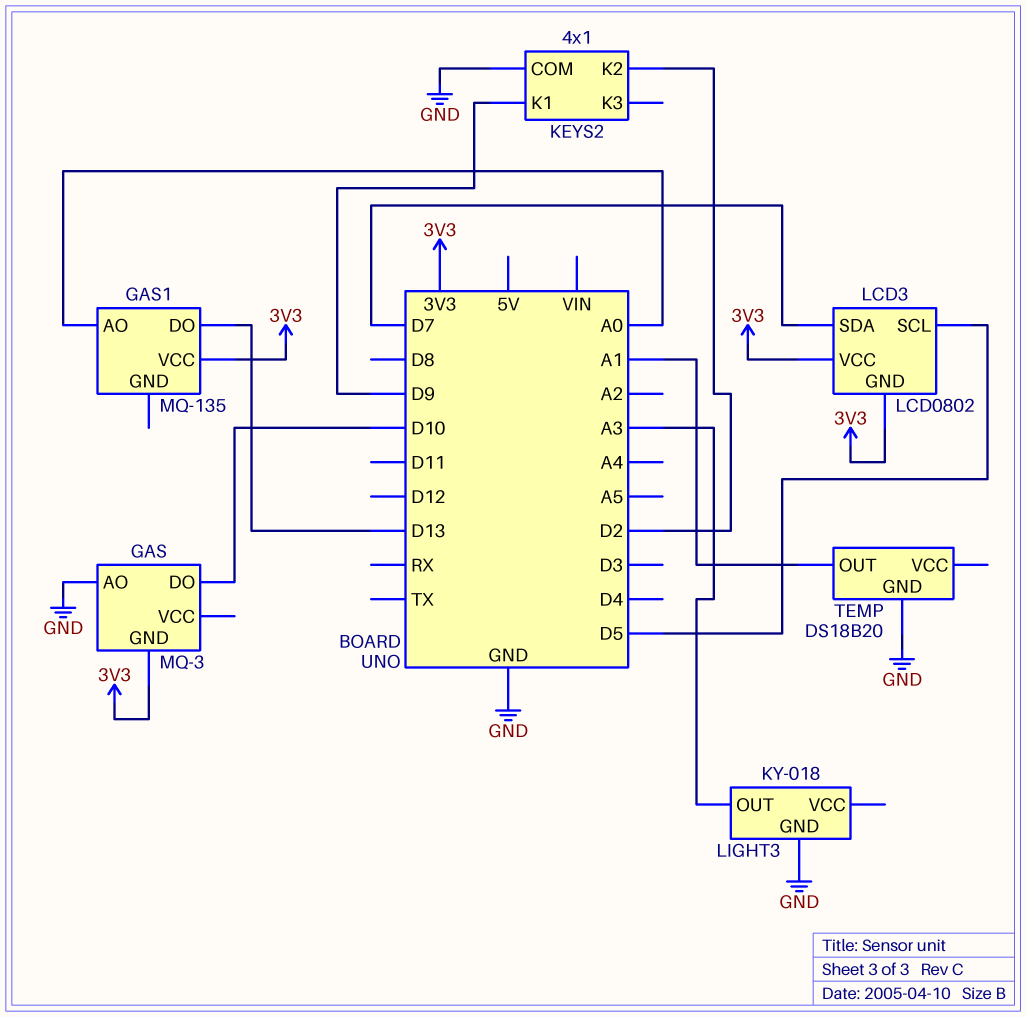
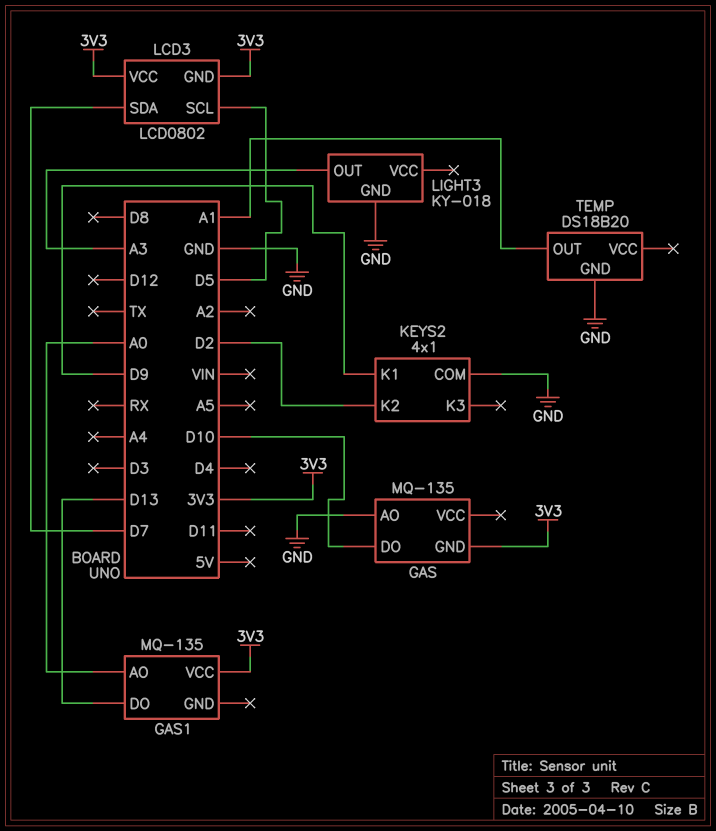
GAS: MQ-3 -> MQ-135

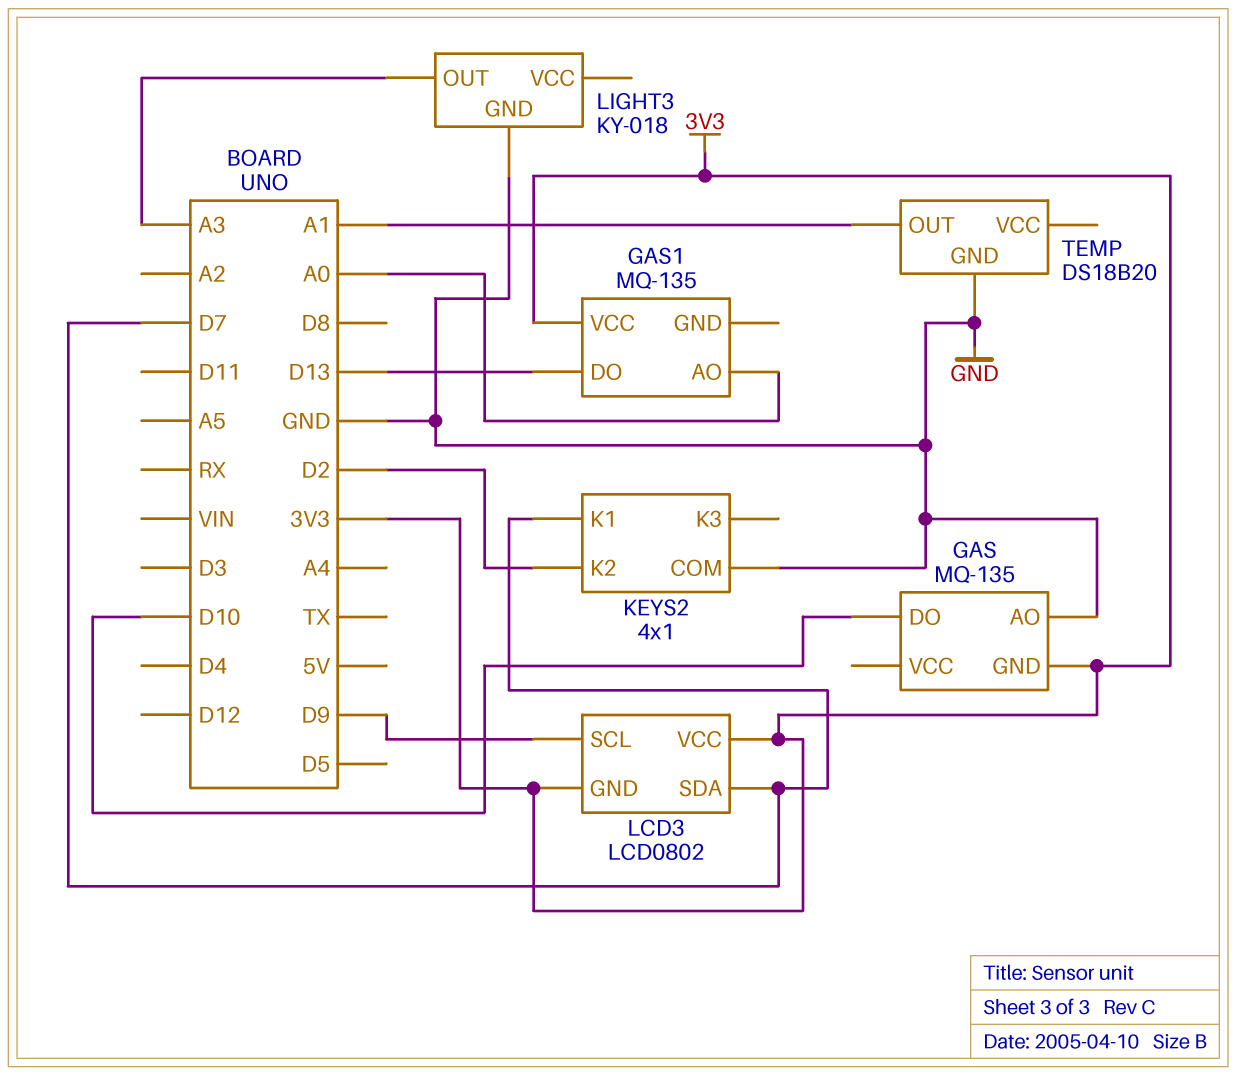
KEYS2 pin K1: D9 -> D7
LCD3 pin SCL: D5 -> D9

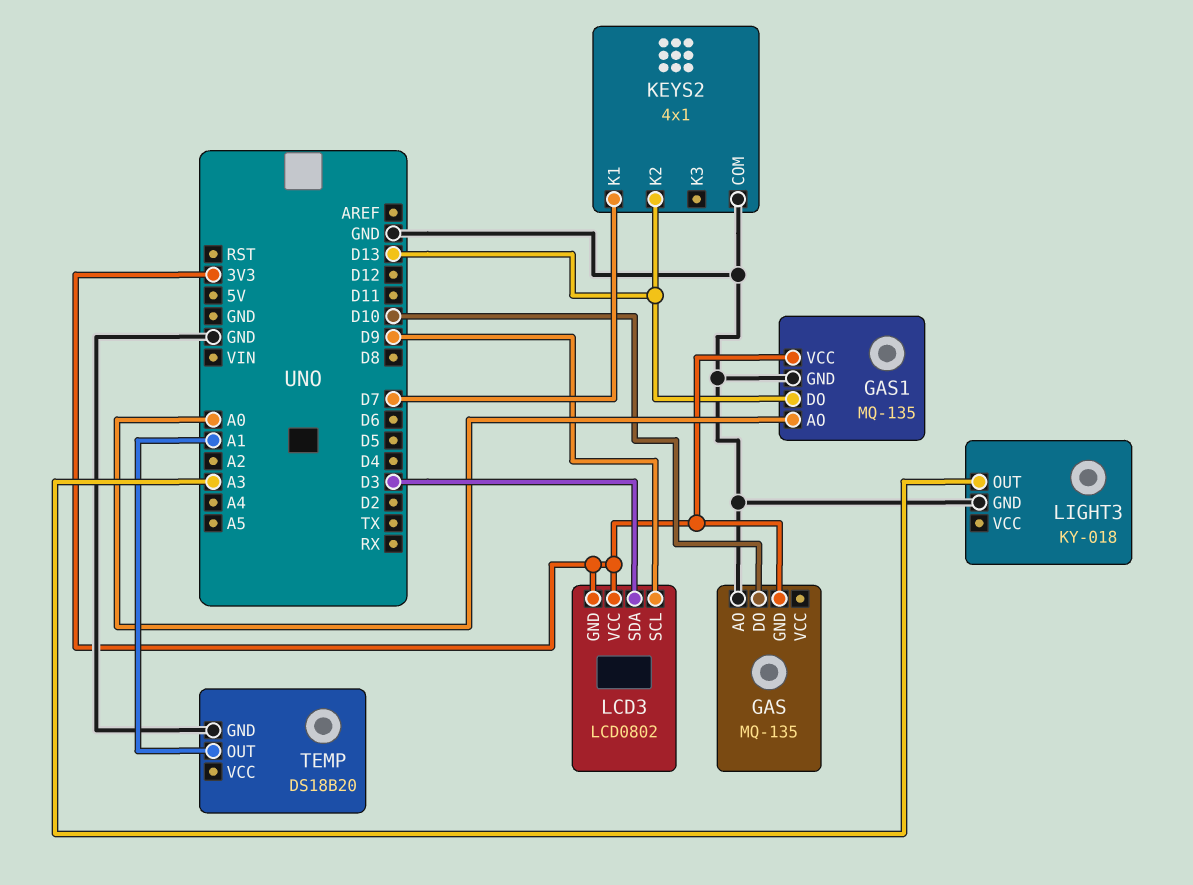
GAS1 pin GND: none -> GND
KEYS2 pin K2: D2 -> D13
LCD3 pin SDA: D7 -> D3

